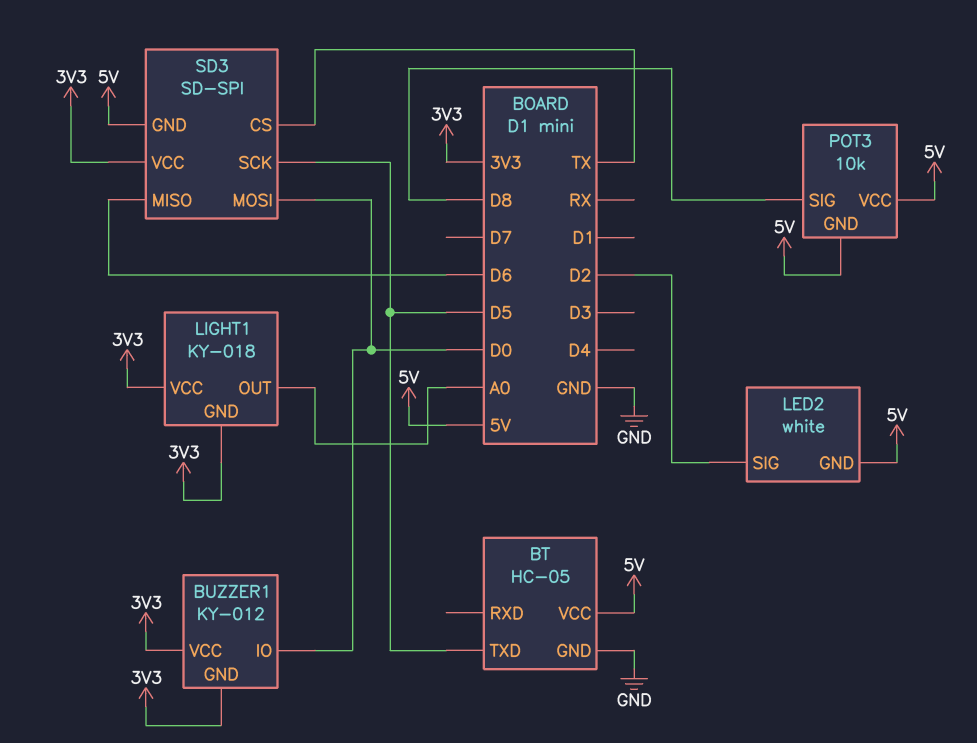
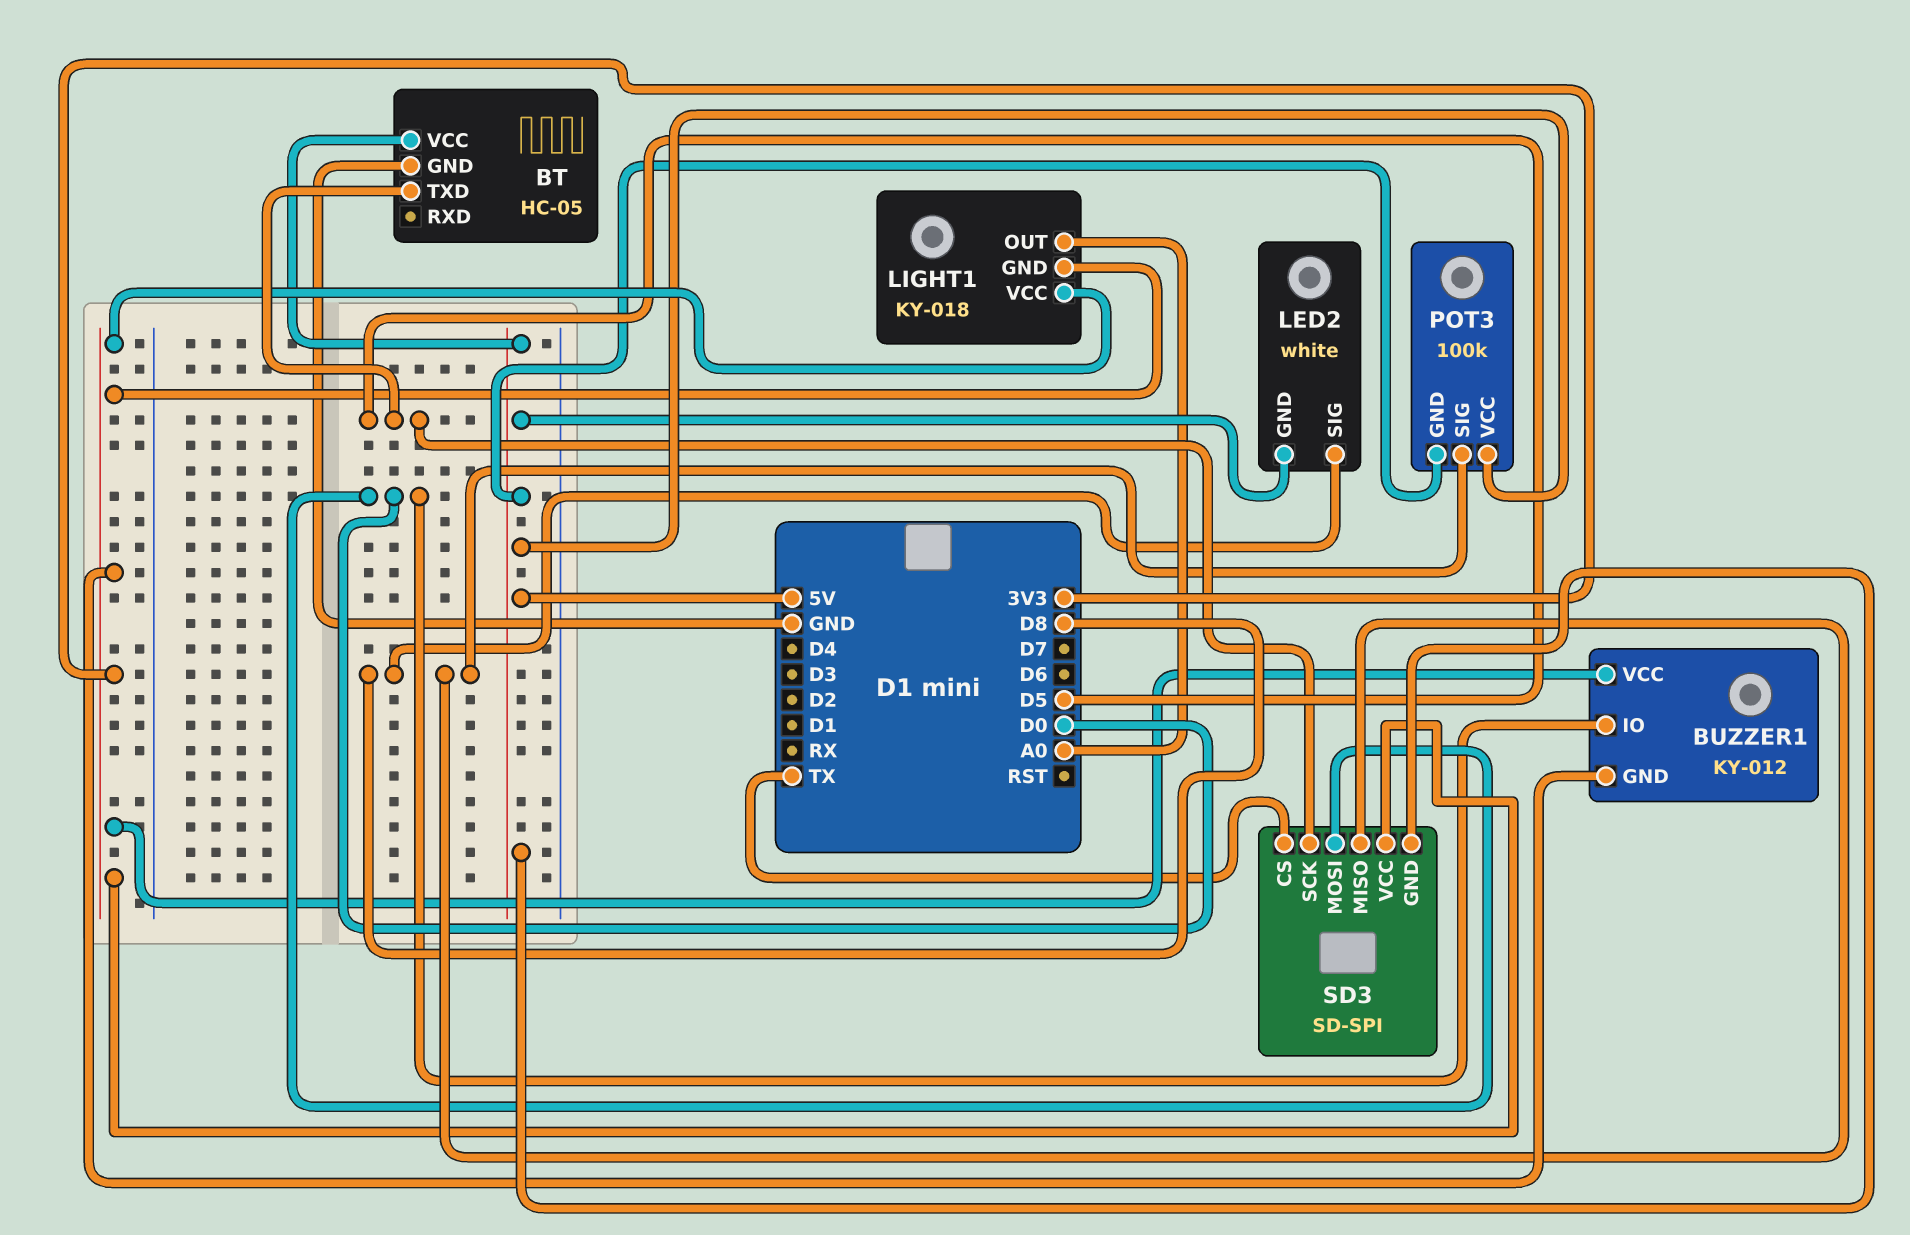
LED2 pin SIG: D2 -> D8
POT3: 10k -> 100k
SD3 pin MISO: D6 -> D8

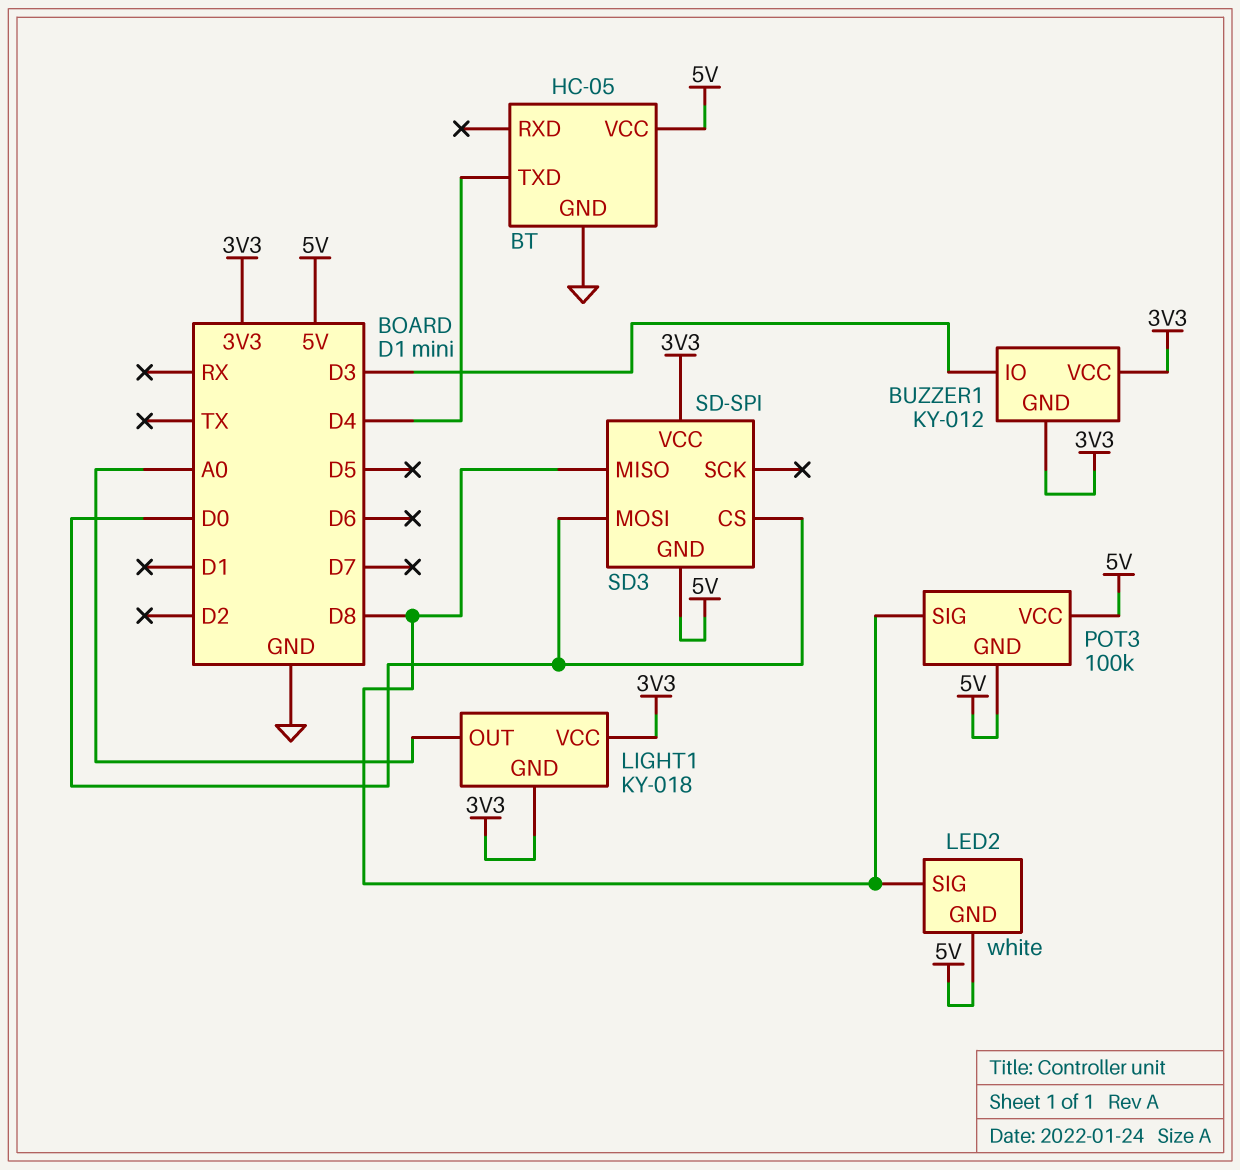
BT pin TXD: D5 -> D4
BUZZER1 pin IO: D0 -> D3
SD3 pin CS: TX -> D0
SD3 pin SCK: D5 -> none

